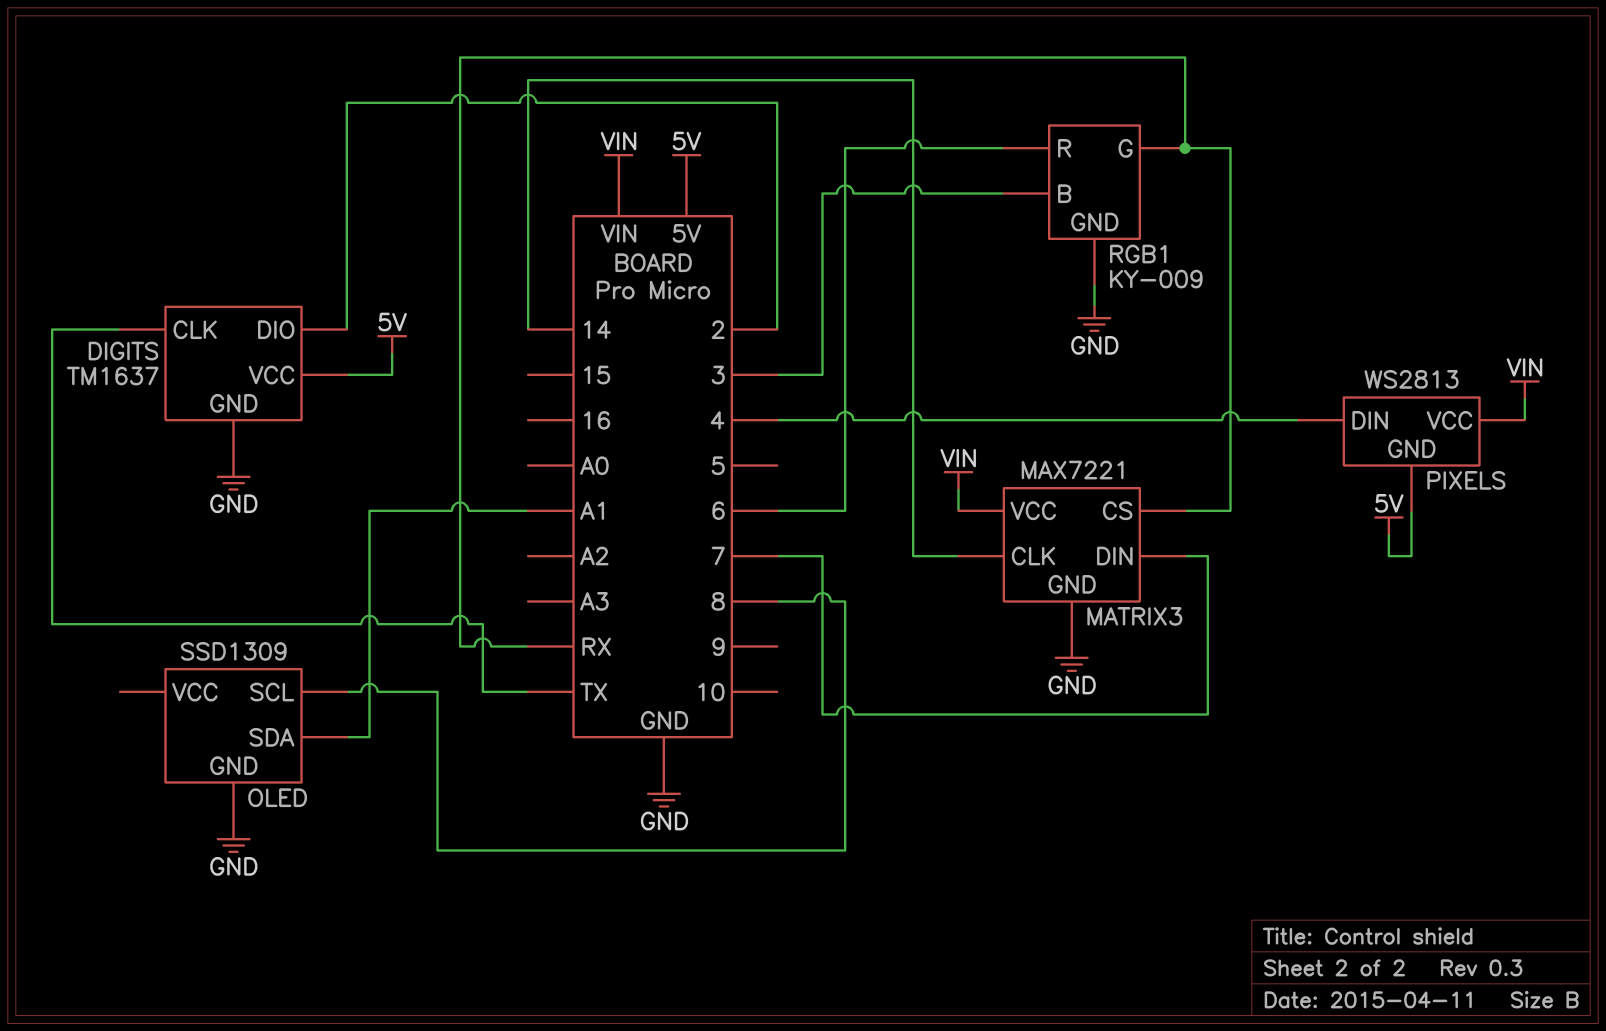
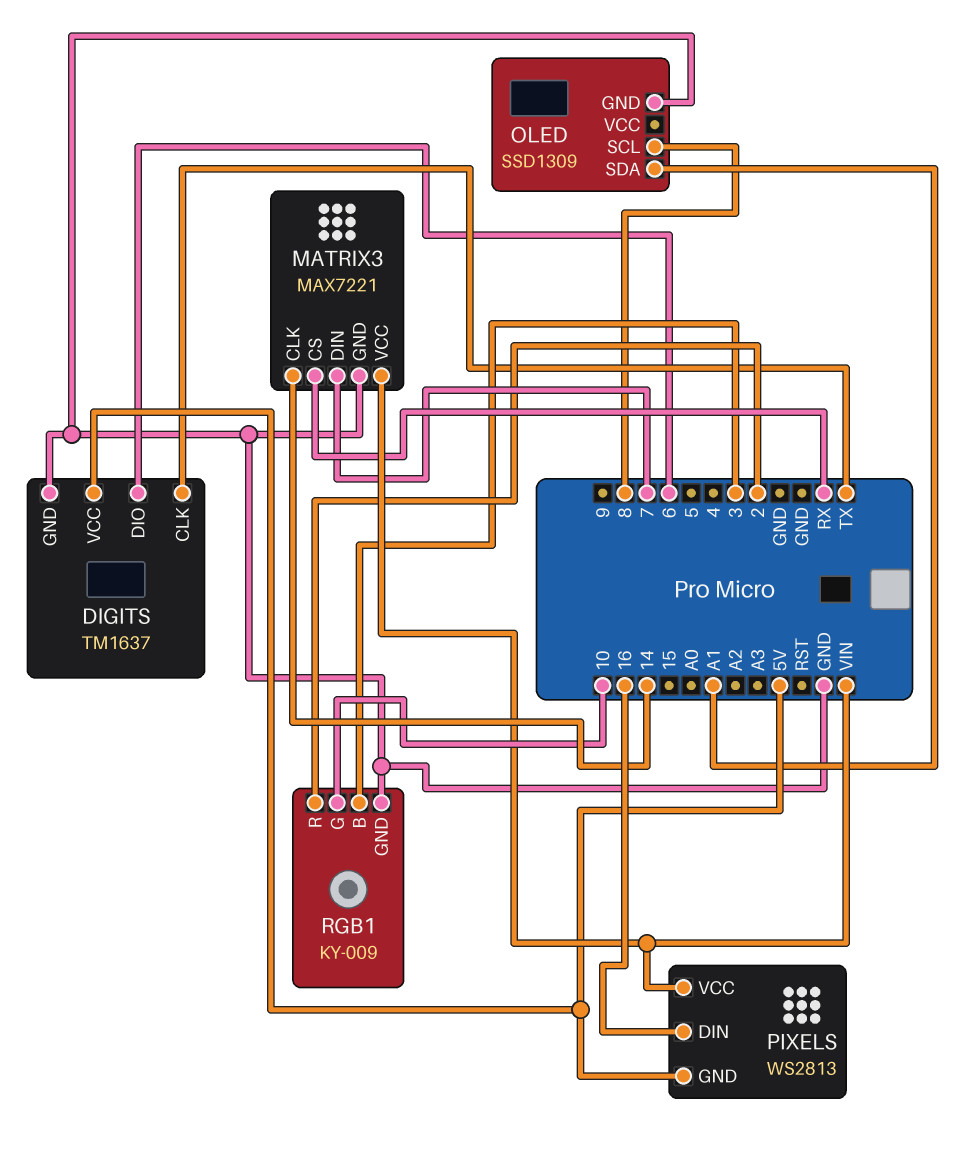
DIGITS pin DIO: 2 -> 6
PIXELS pin DIN: 4 -> 16
RGB1 pin G: RX -> 10
RGB1 pin R: 6 -> 2

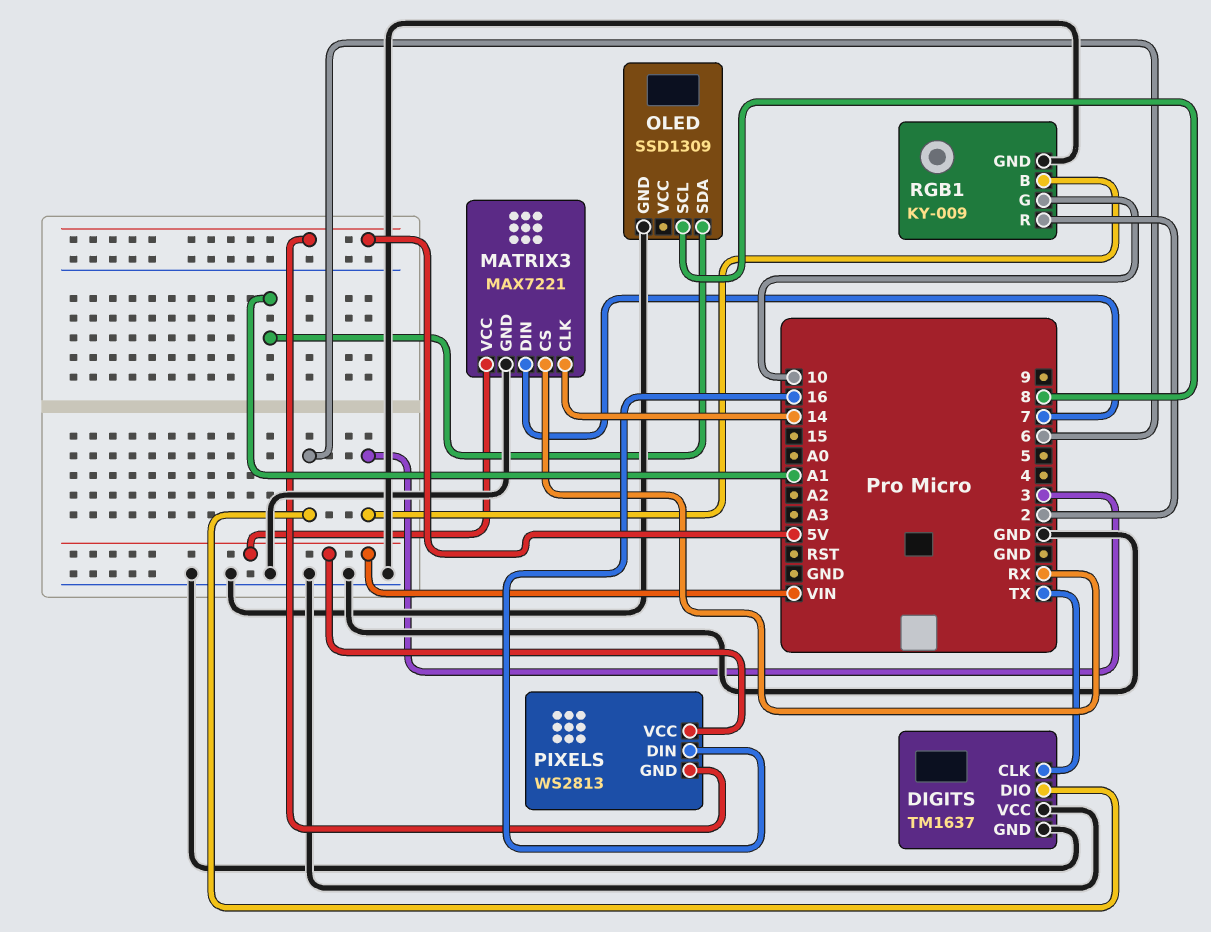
DIGITS pin VCC: 5V -> GND

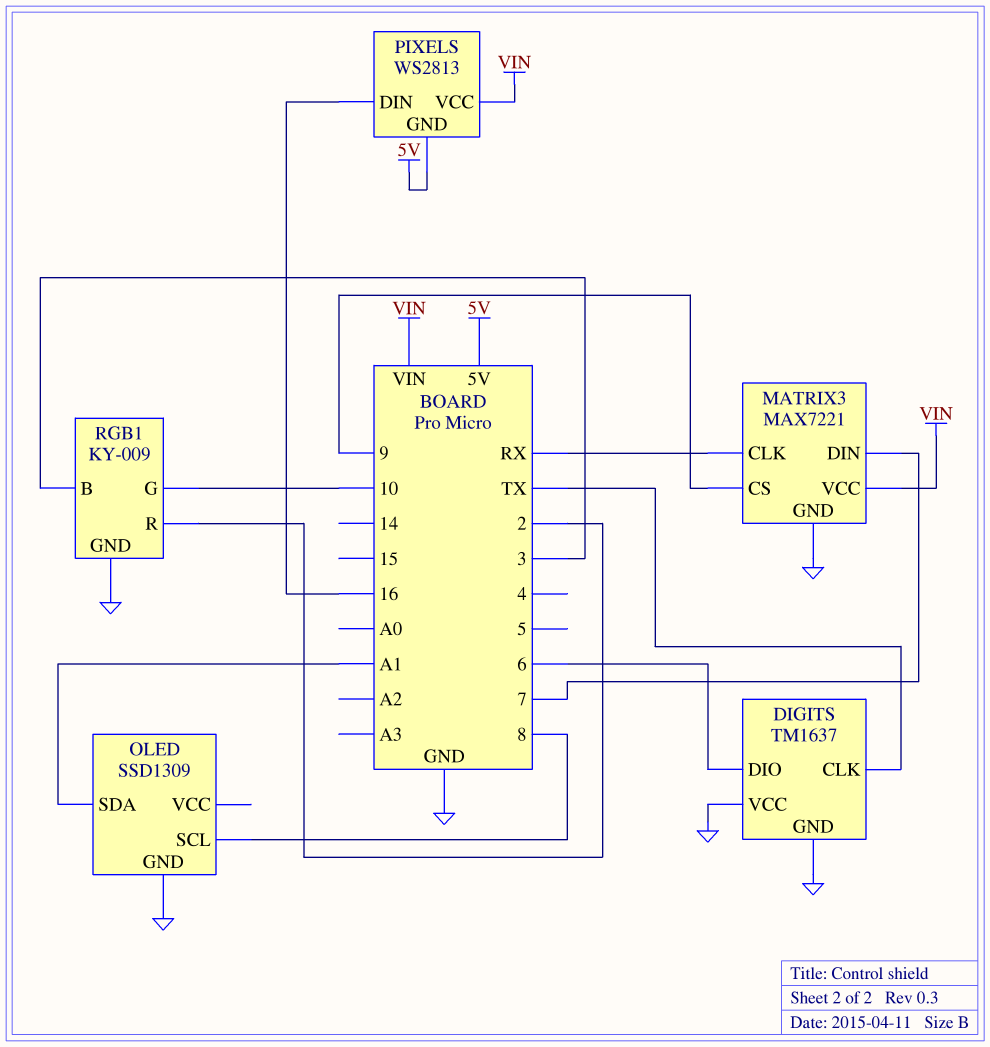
MATRIX3 pin CLK: 14 -> RX
MATRIX3 pin CS: RX -> 9

